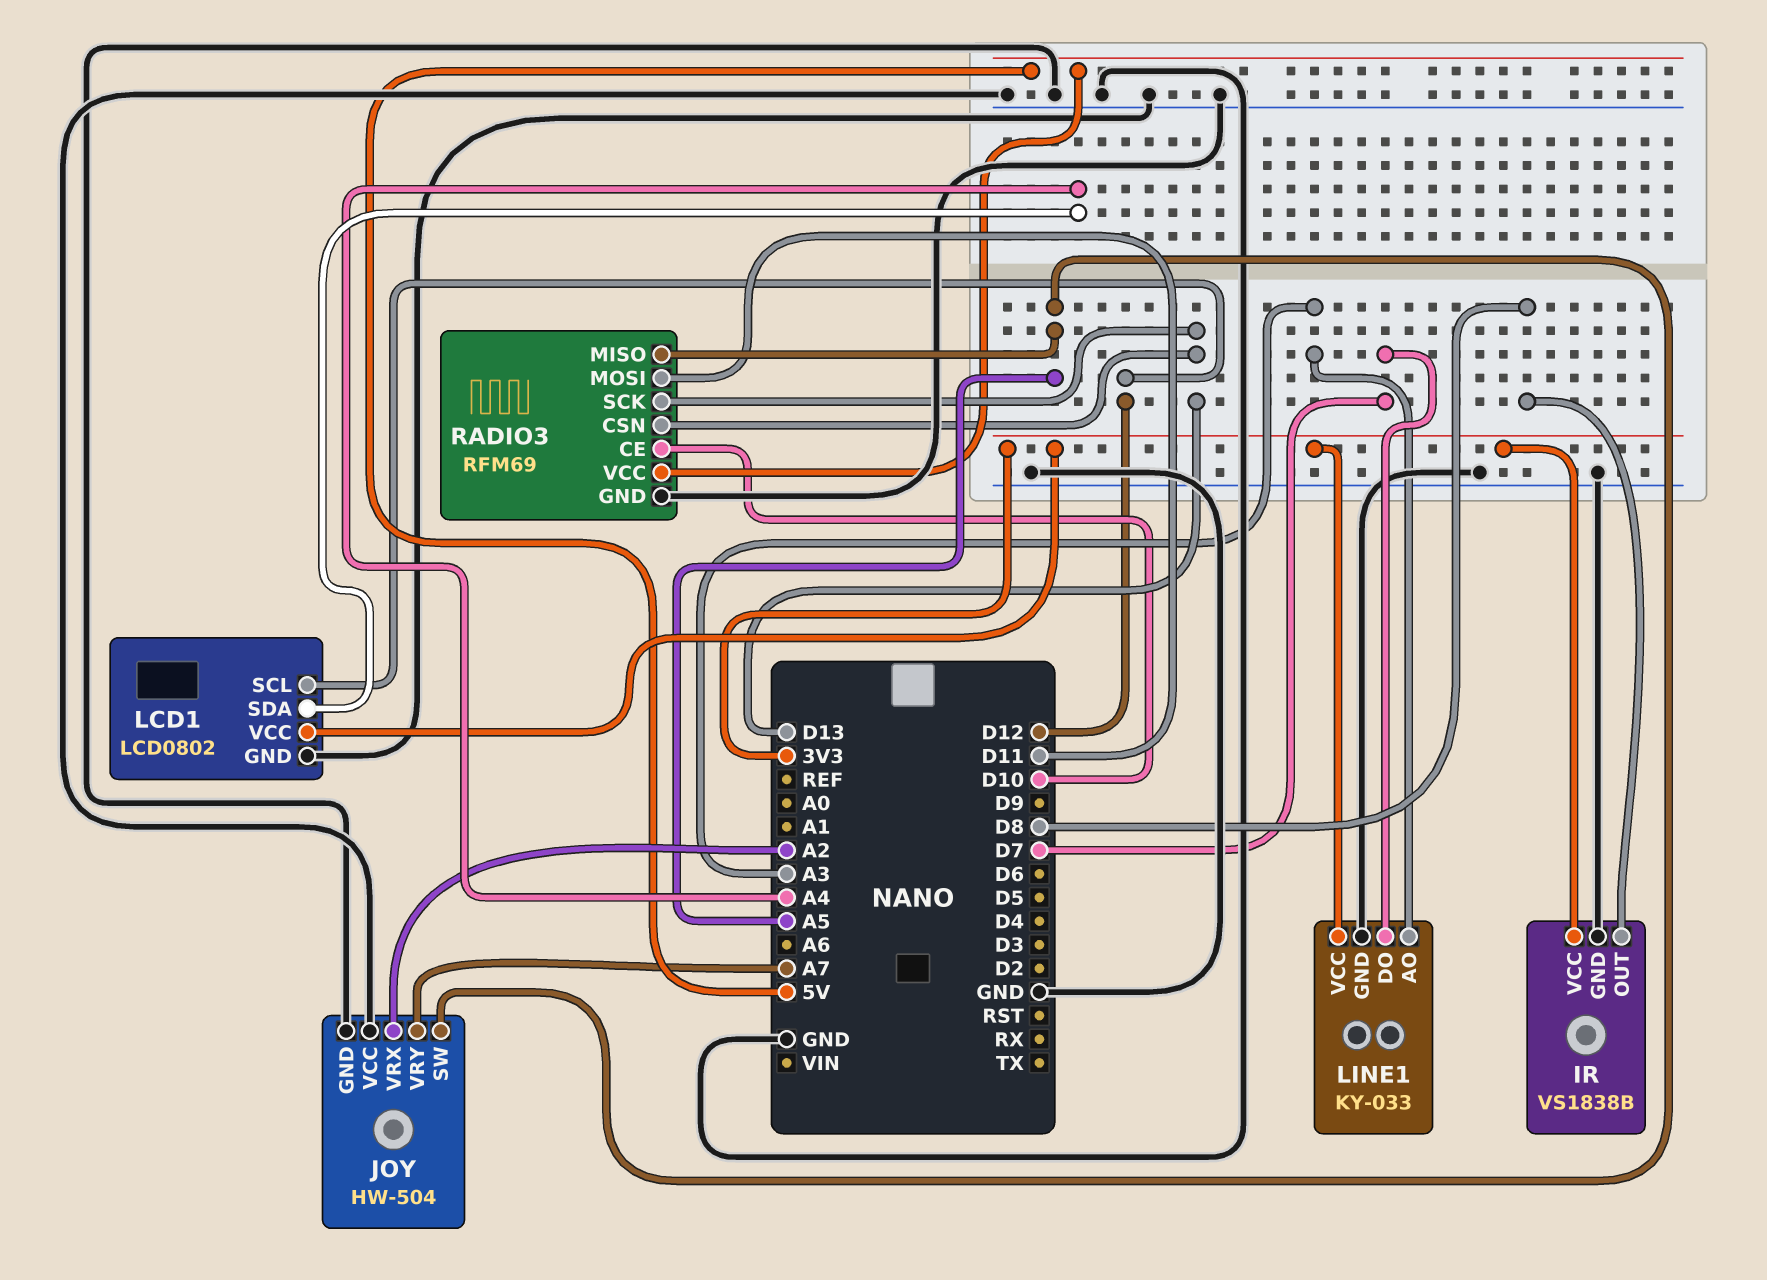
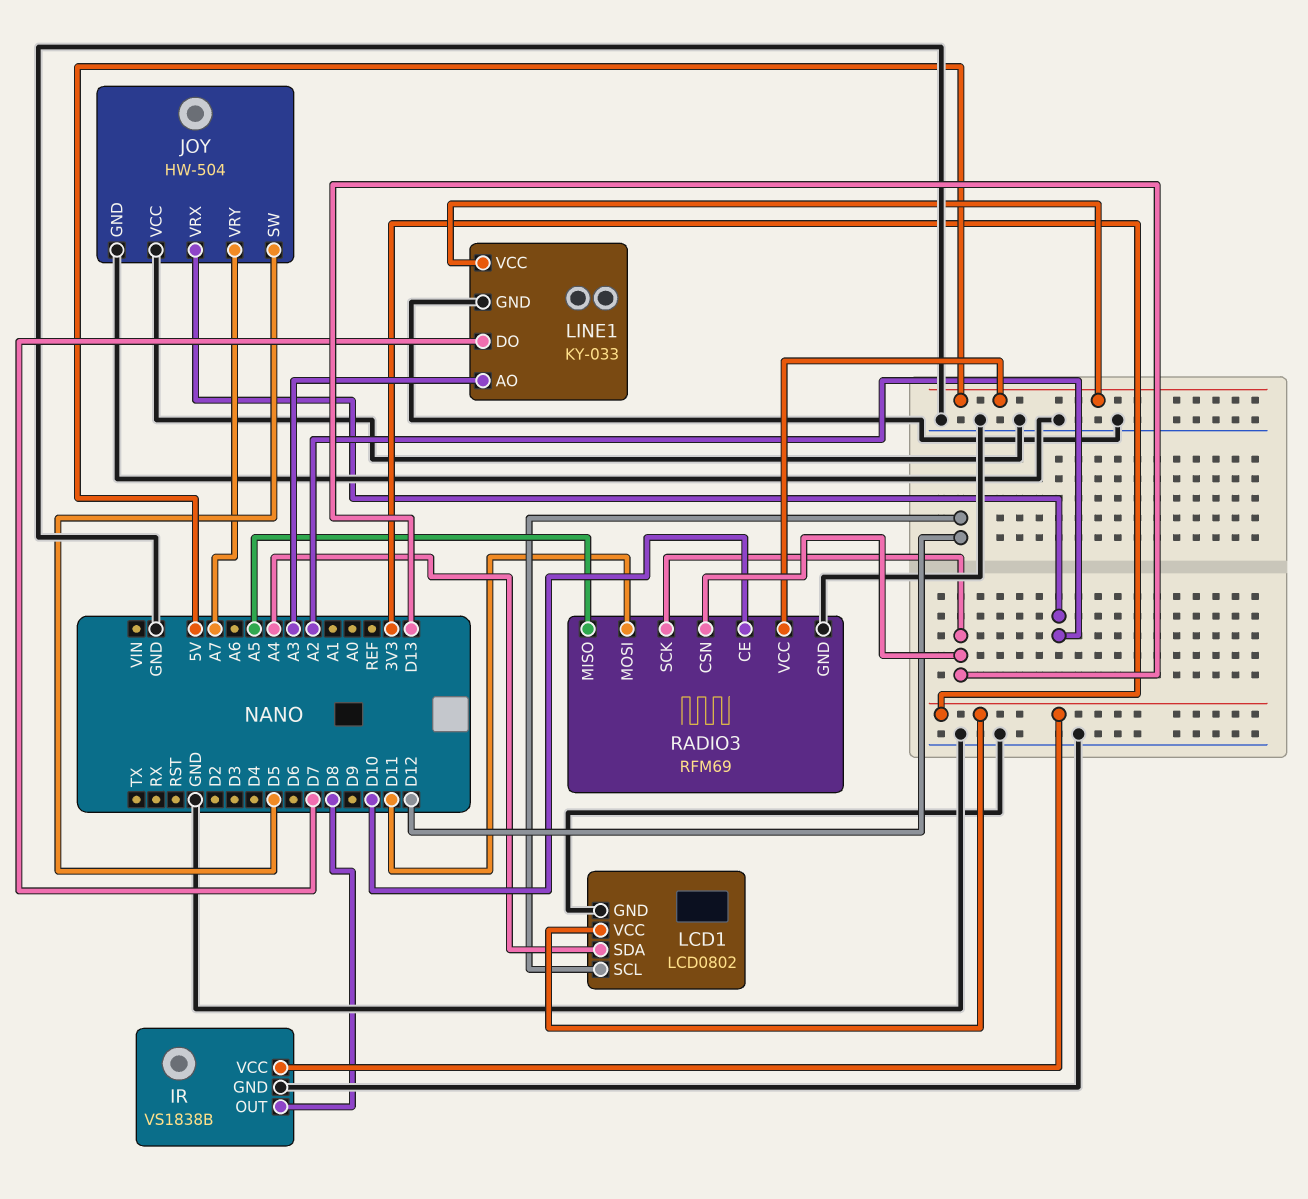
JOY pin SW: A5 -> D5
LINE1 pin VCC: 3V3 -> 5V

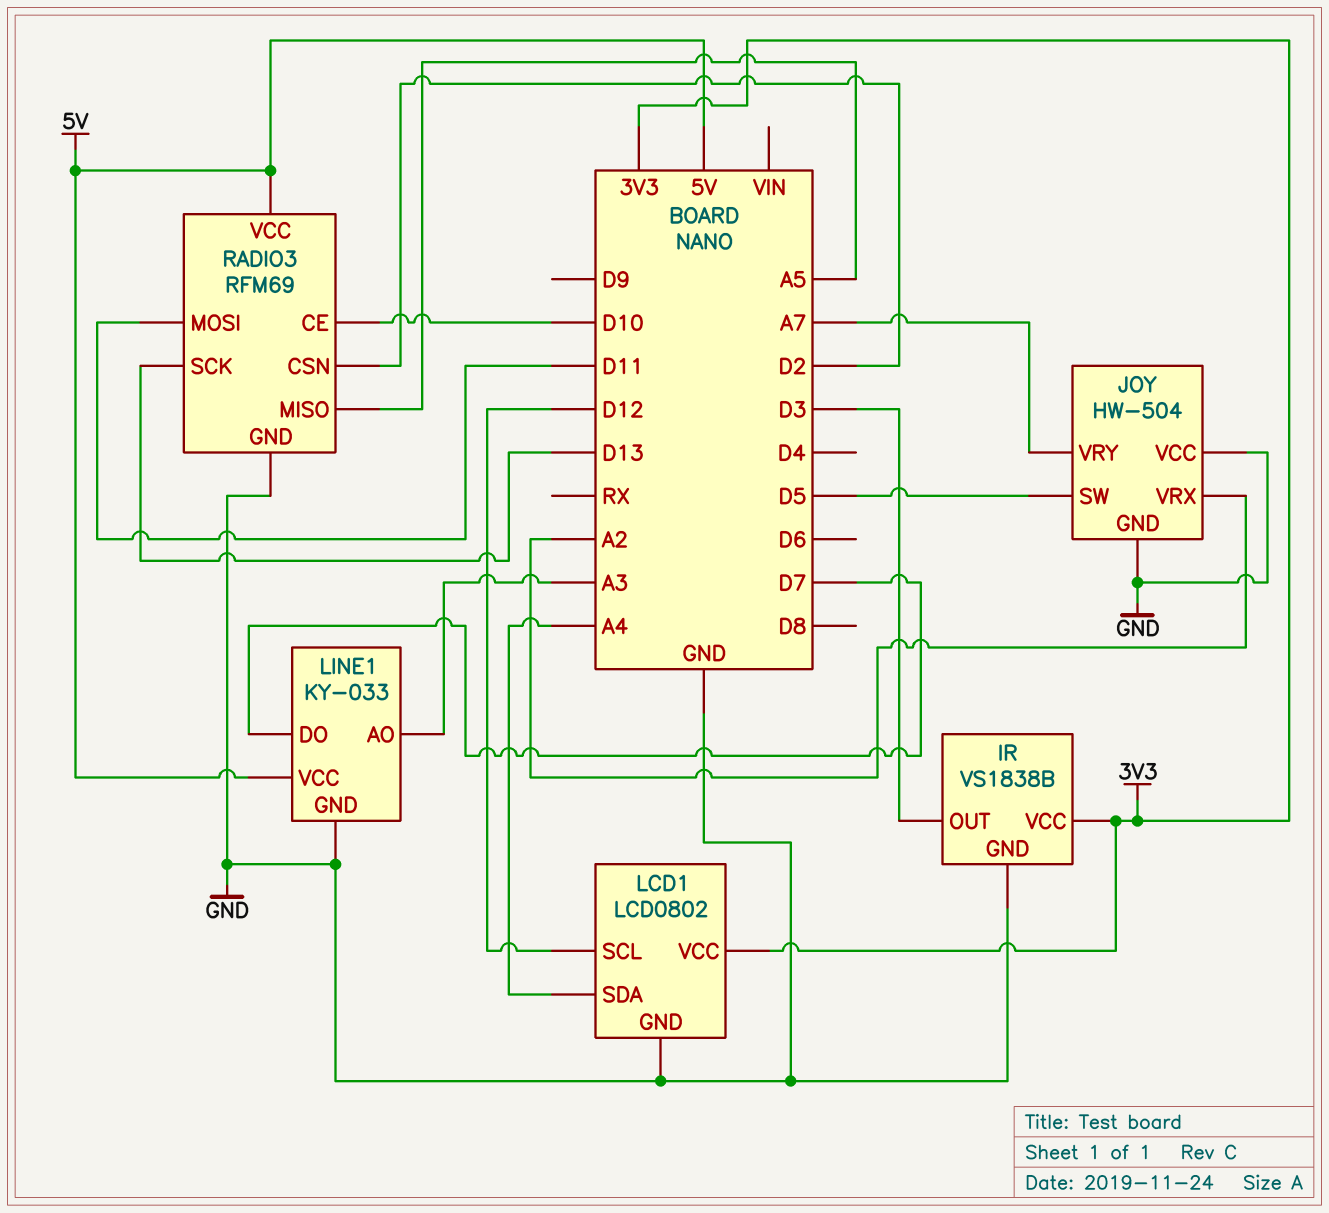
IR pin OUT: D8 -> D3
RADIO3 pin CSN: D13 -> D2

